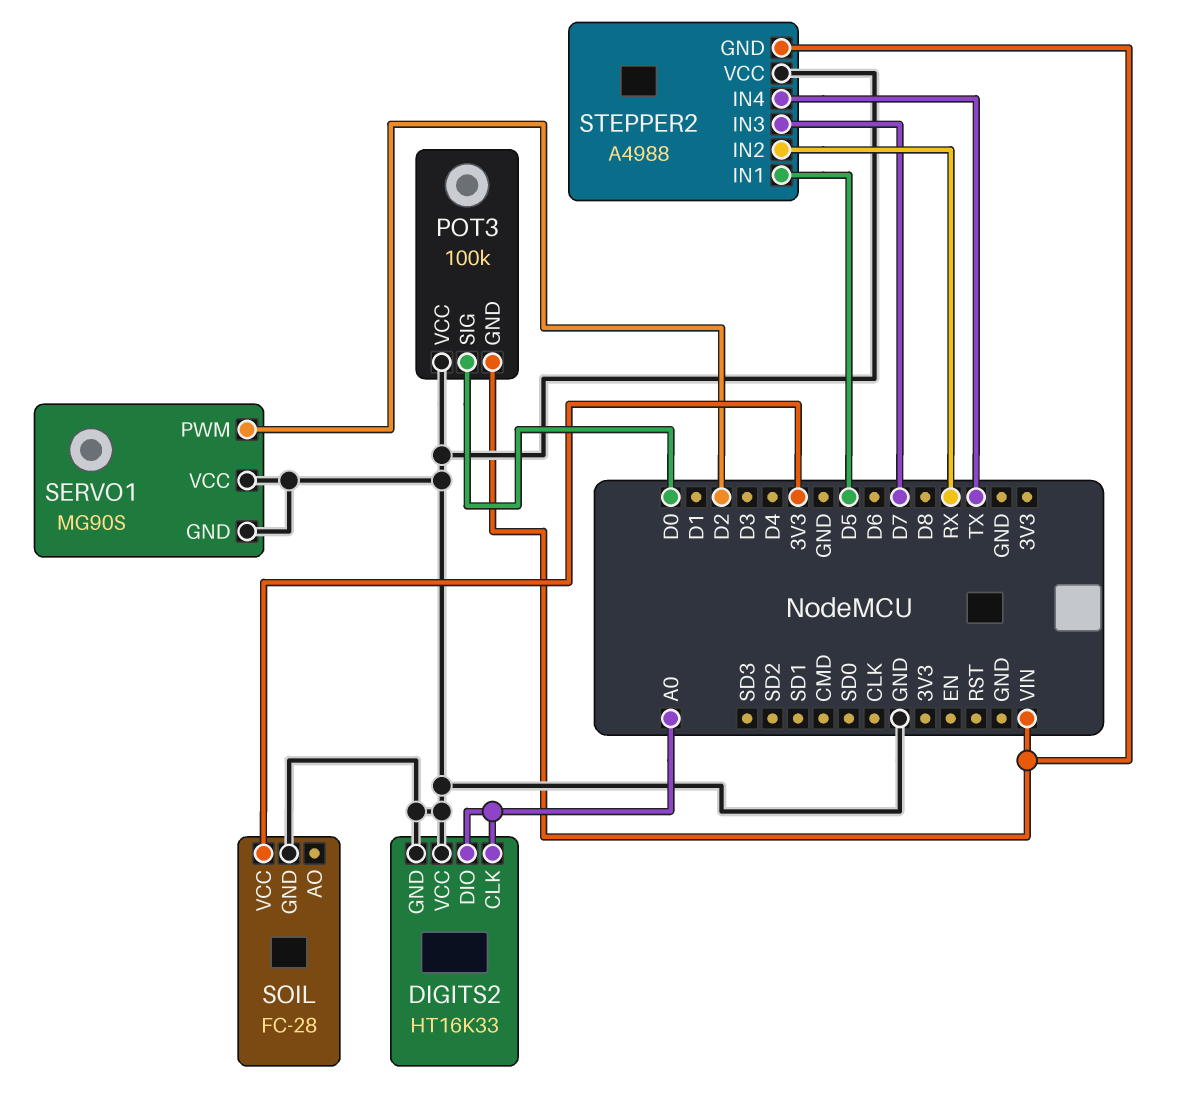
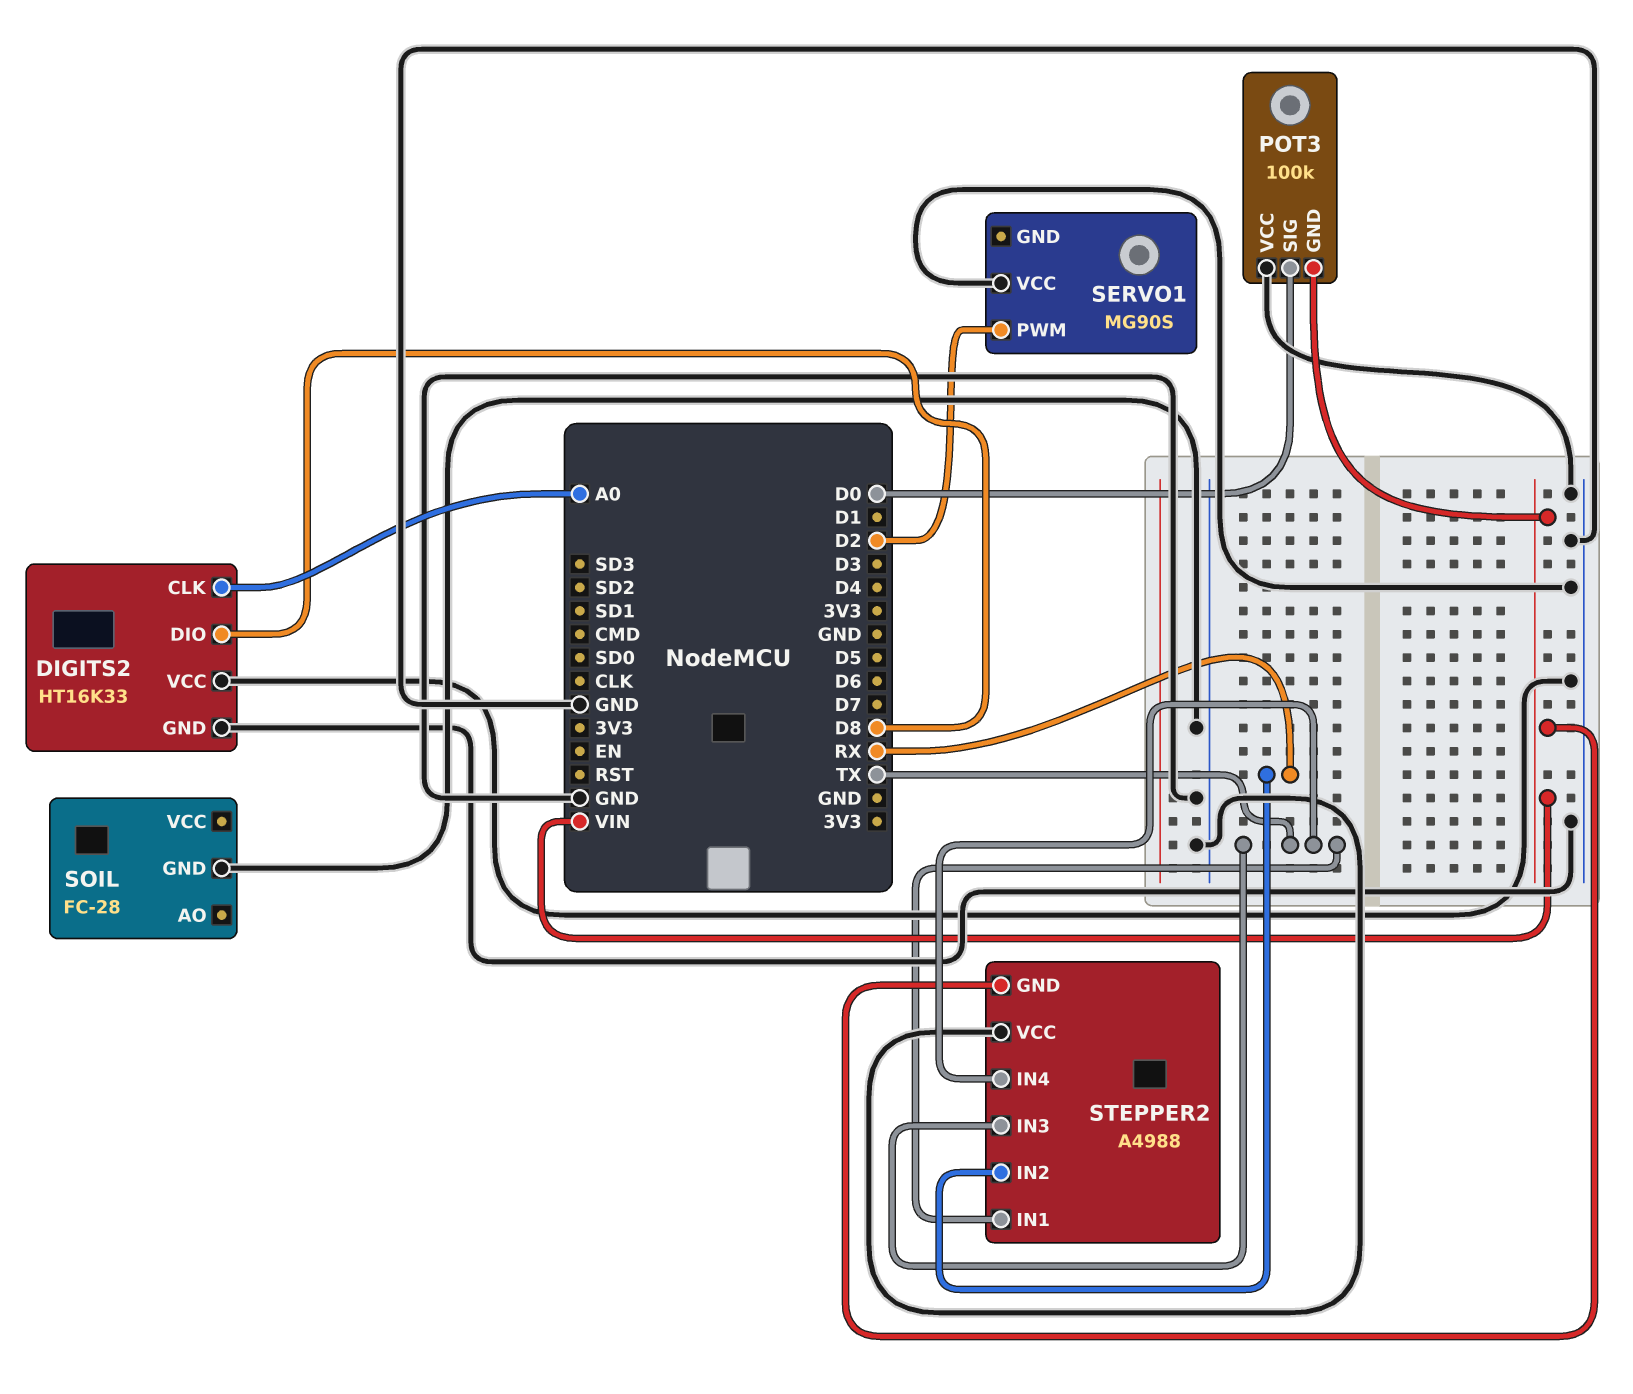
DIGITS2 pin DIO: A0 -> D8
SERVO1 pin GND: GND -> none
SOIL pin VCC: 3V3 -> none
STEPPER2 pin IN1: D5 -> TX
STEPPER2 pin IN3: D7 -> TX

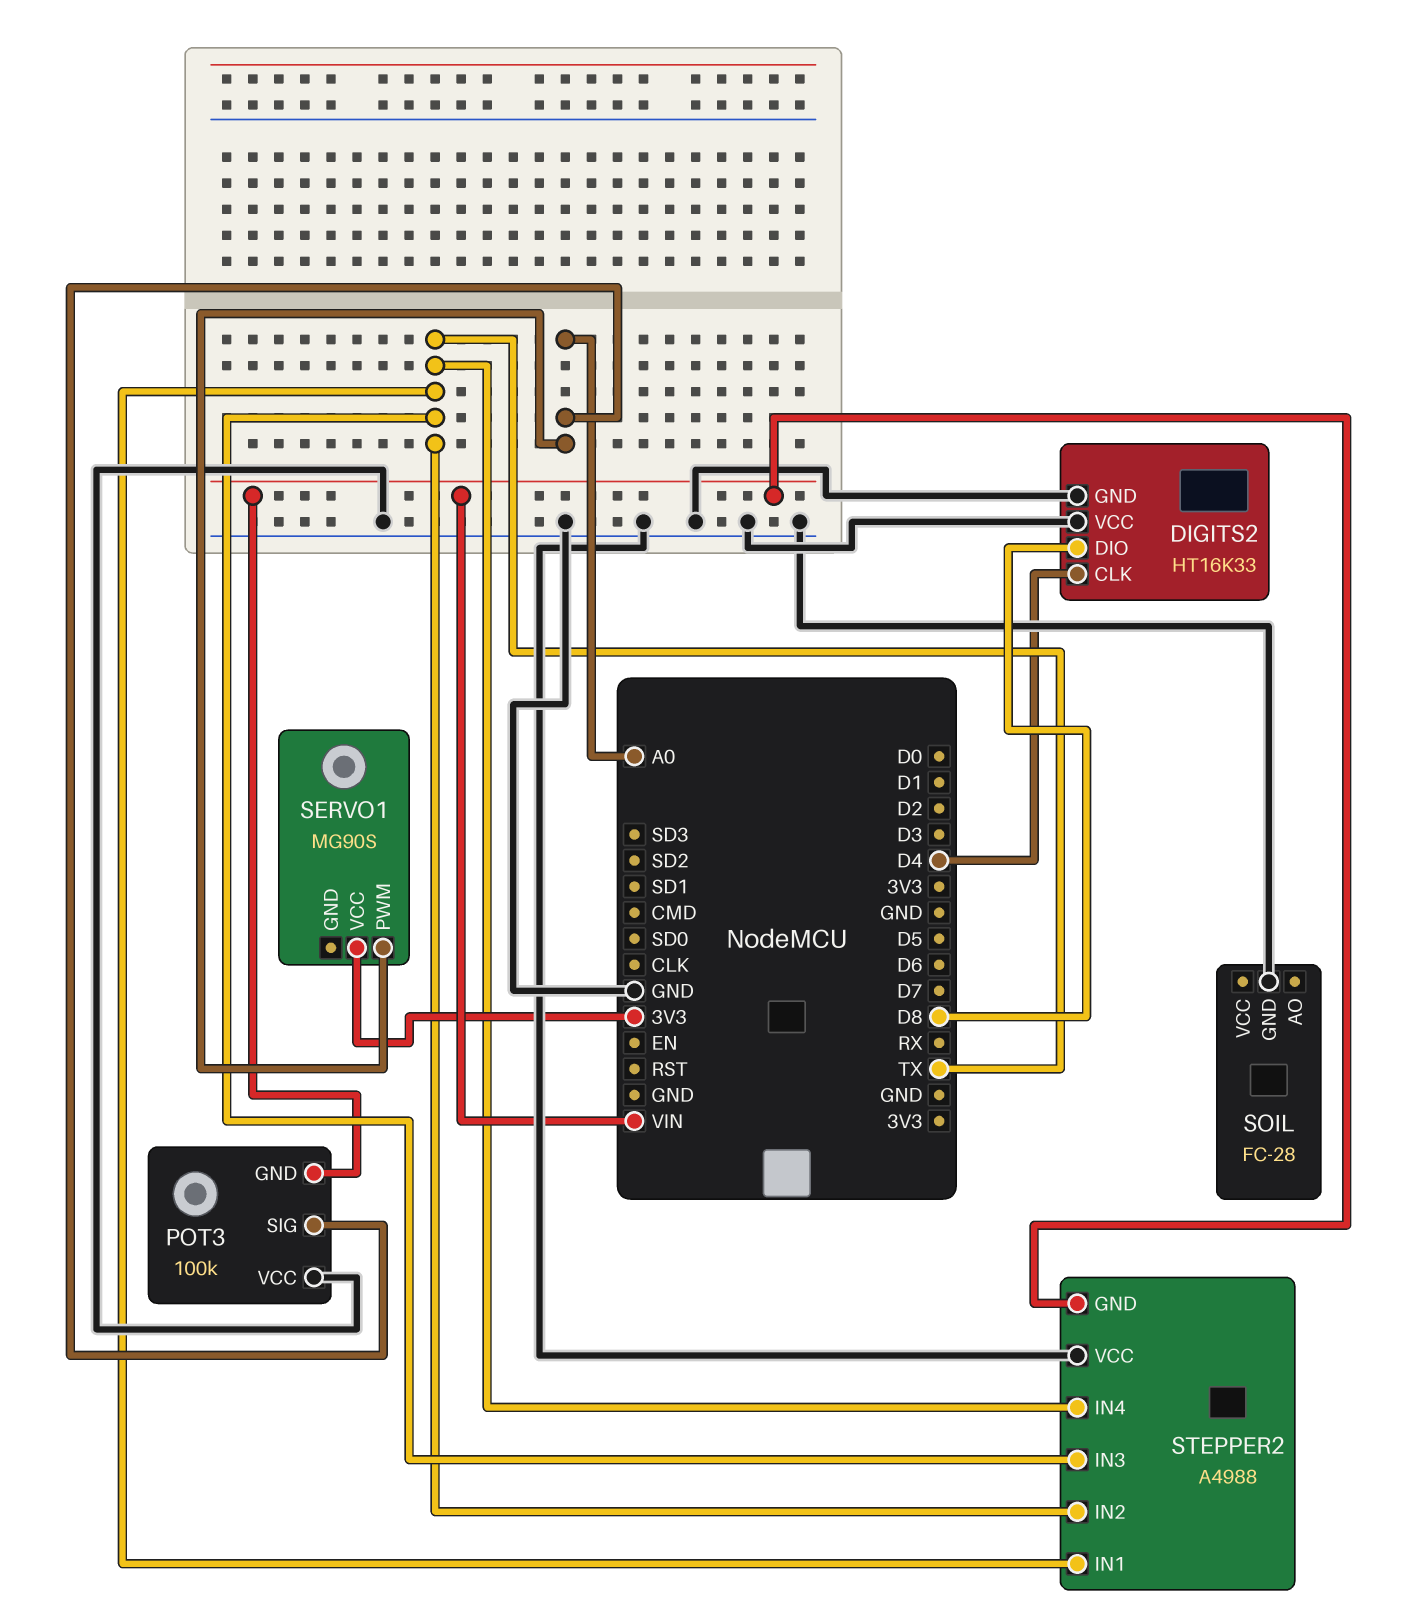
DIGITS2 pin CLK: A0 -> D4
POT3 pin SIG: D0 -> A0
SERVO1 pin PWM: D2 -> A0
SERVO1 pin VCC: GND -> 3V3
STEPPER2 pin IN2: RX -> TX

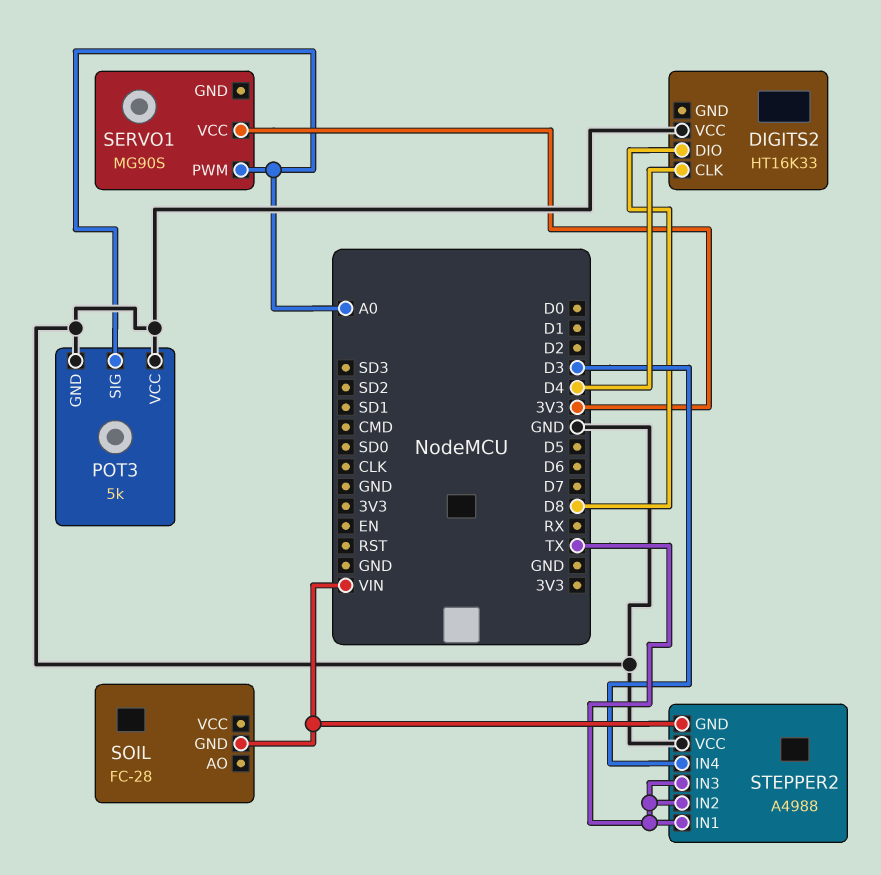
DIGITS2 pin GND: GND -> none
POT3: 100k -> 5k
POT3 pin GND: VIN -> GND
SOIL pin GND: GND -> VIN
STEPPER2 pin IN4: TX -> D3

